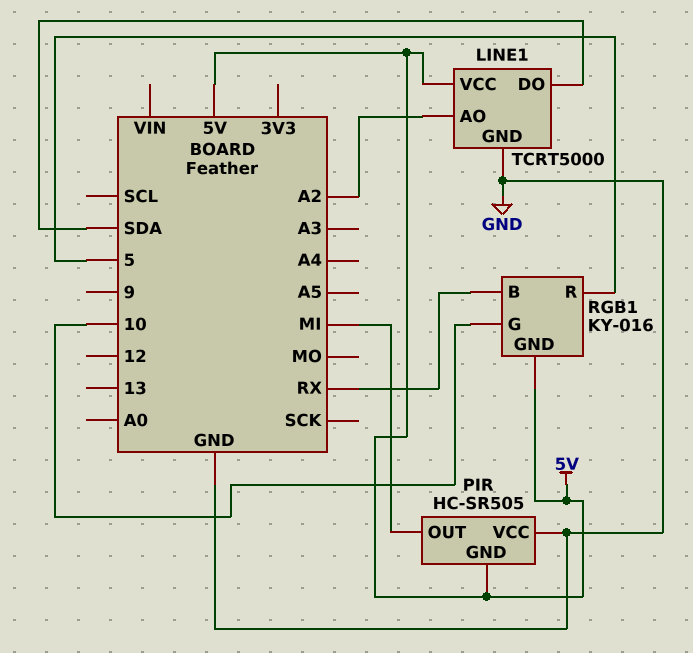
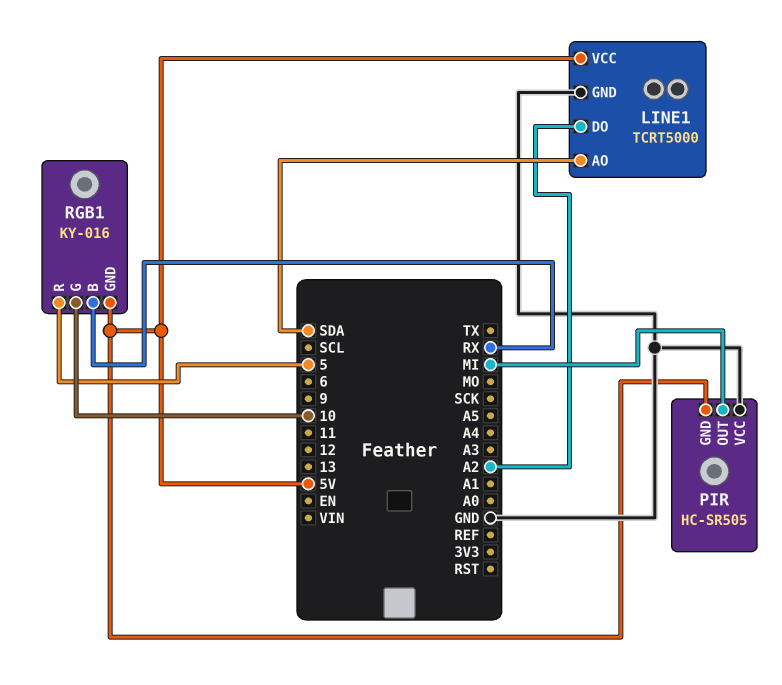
LINE1 pin AO: A2 -> SDA
LINE1 pin DO: SDA -> A2

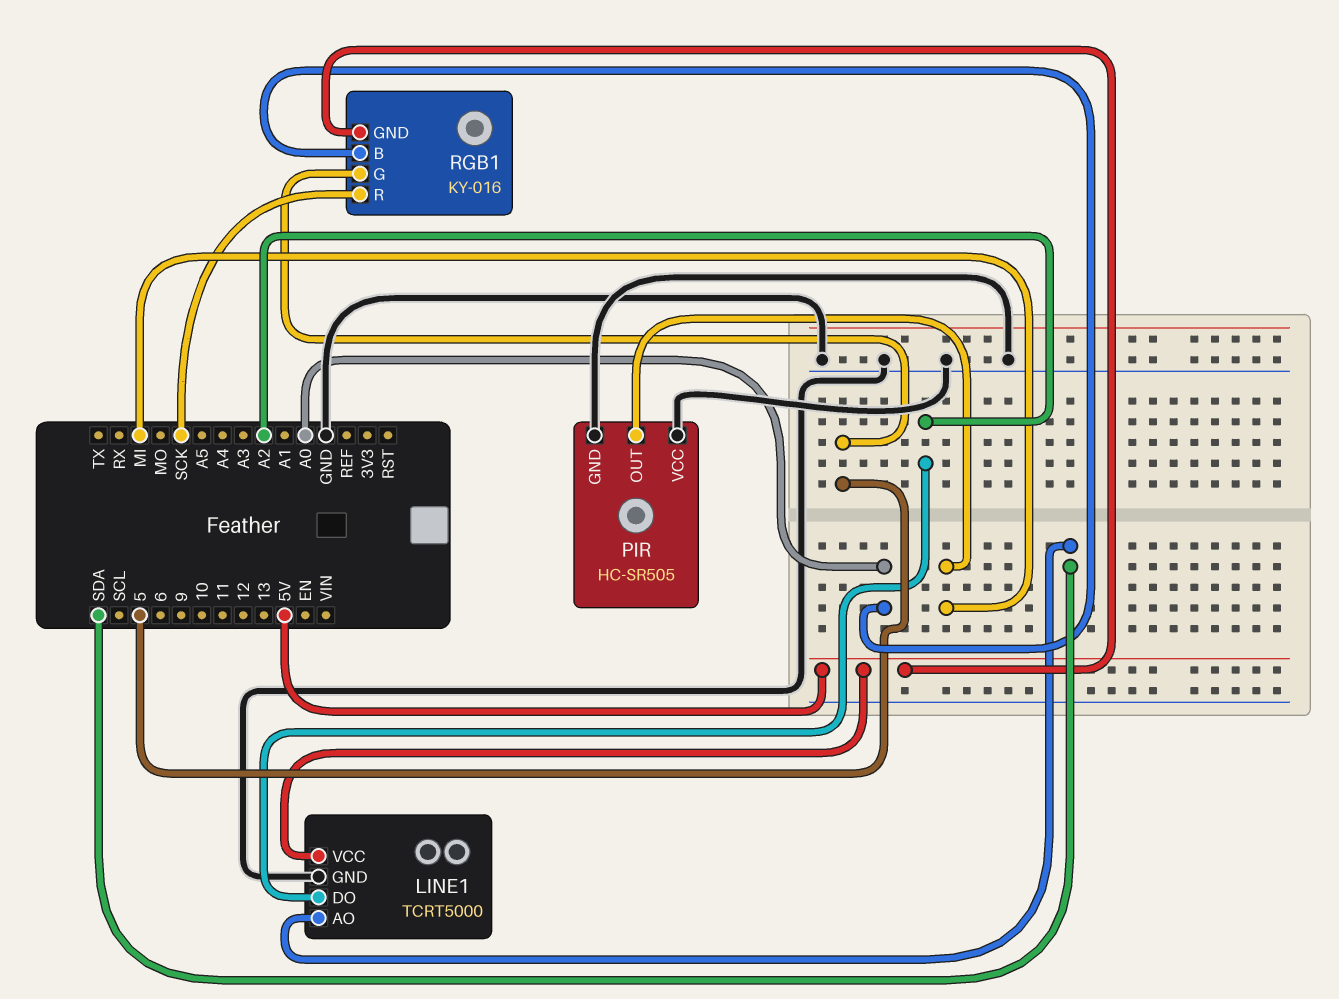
PIR pin GND: 5V -> GND
RGB1 pin B: RX -> A0
RGB1 pin G: 10 -> 5
RGB1 pin R: 5 -> SCK

